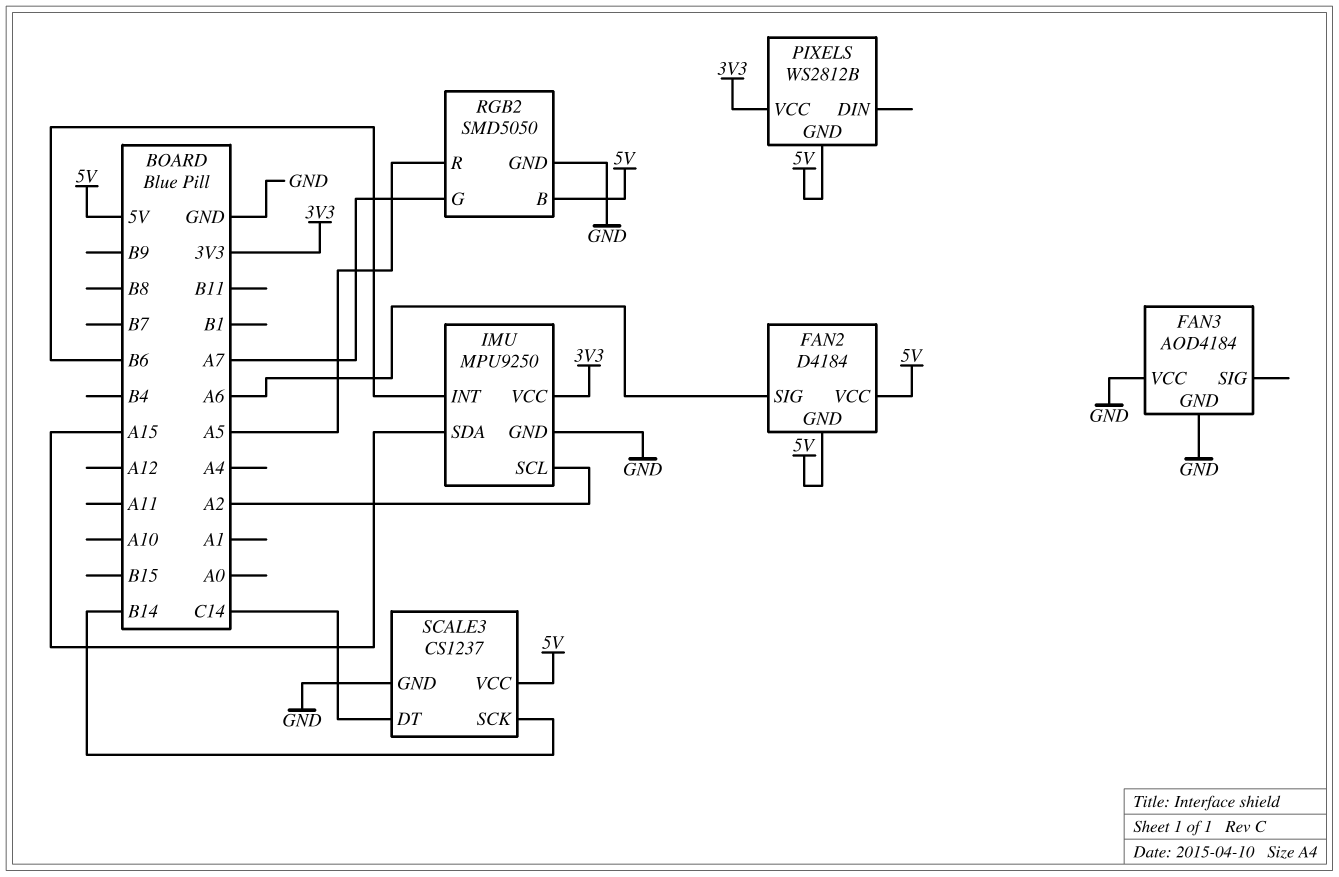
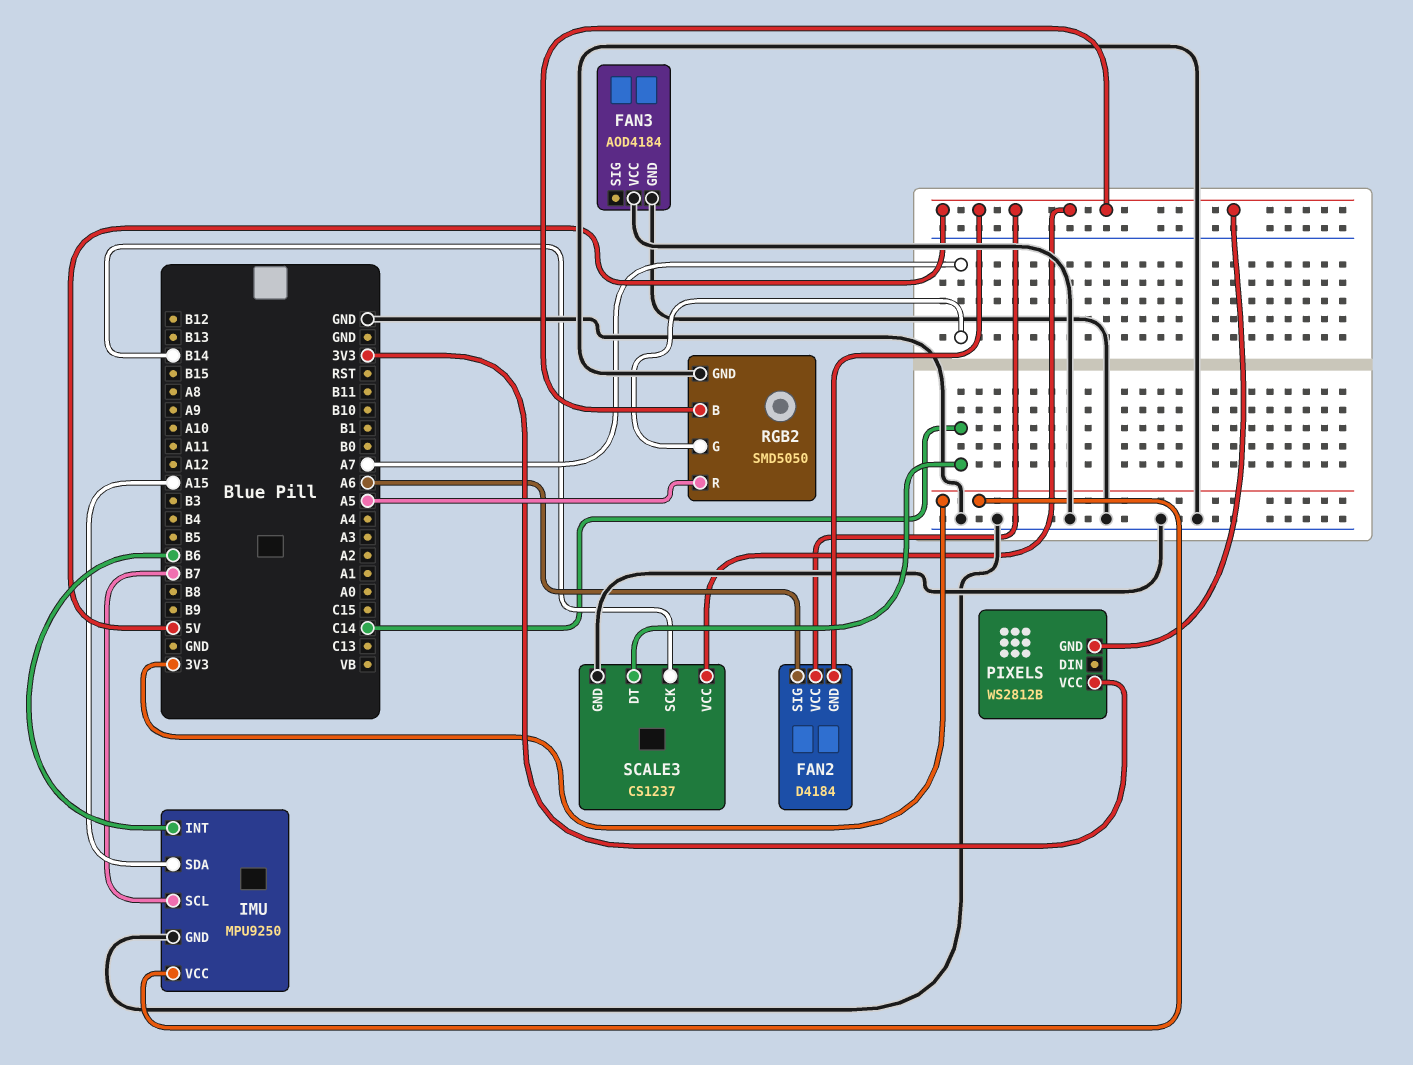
IMU pin SCL: A2 -> B7

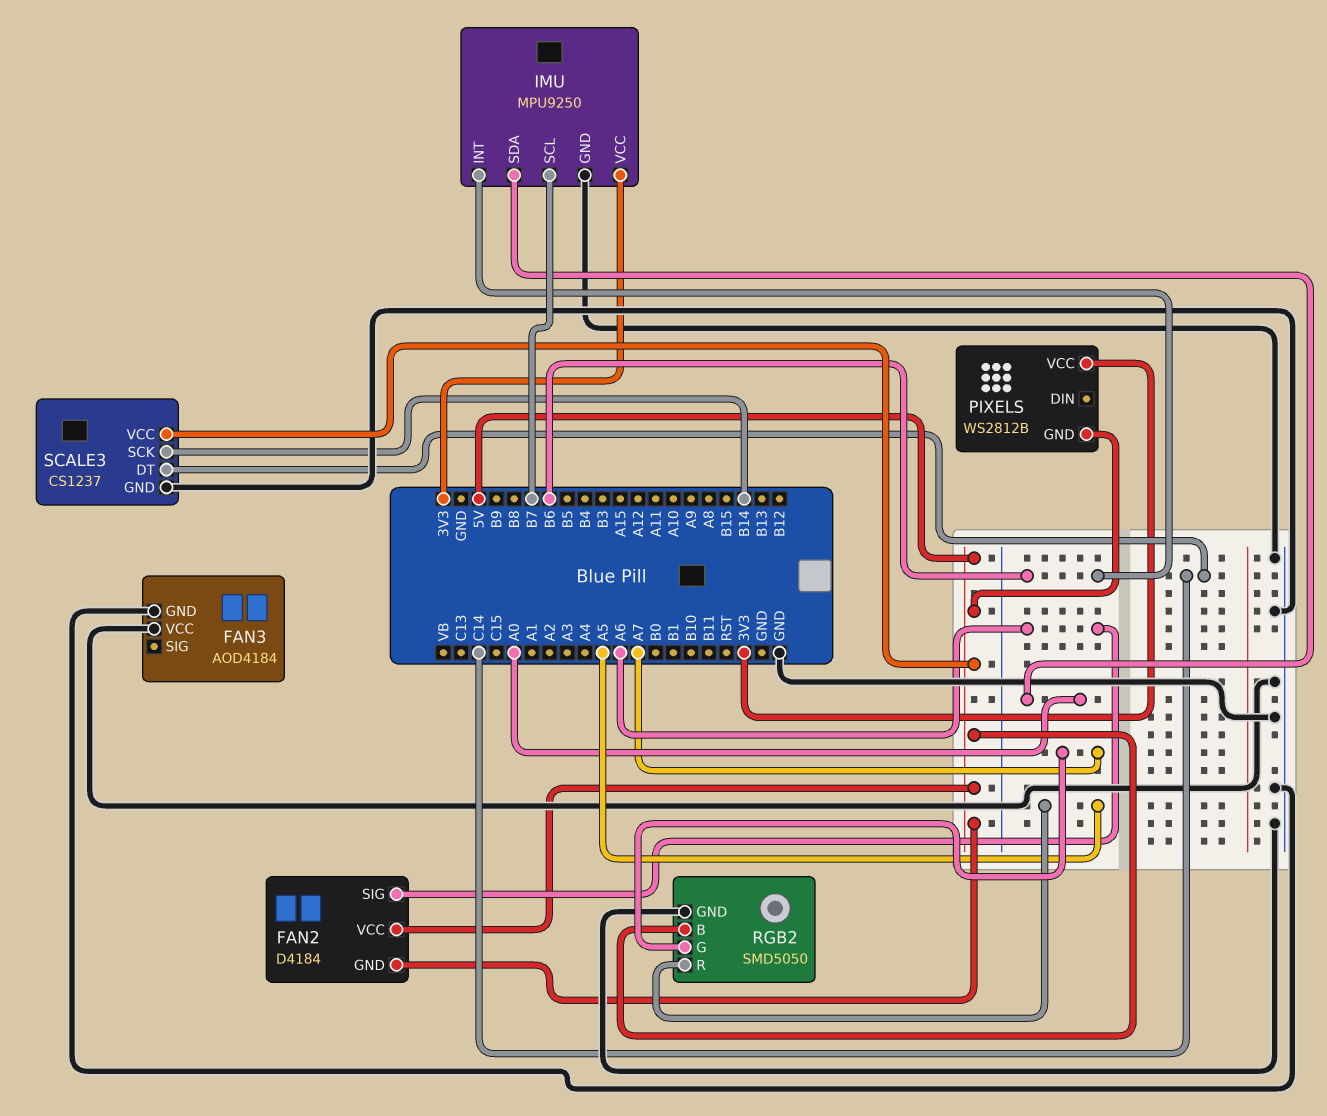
IMU pin SDA: A15 -> A0

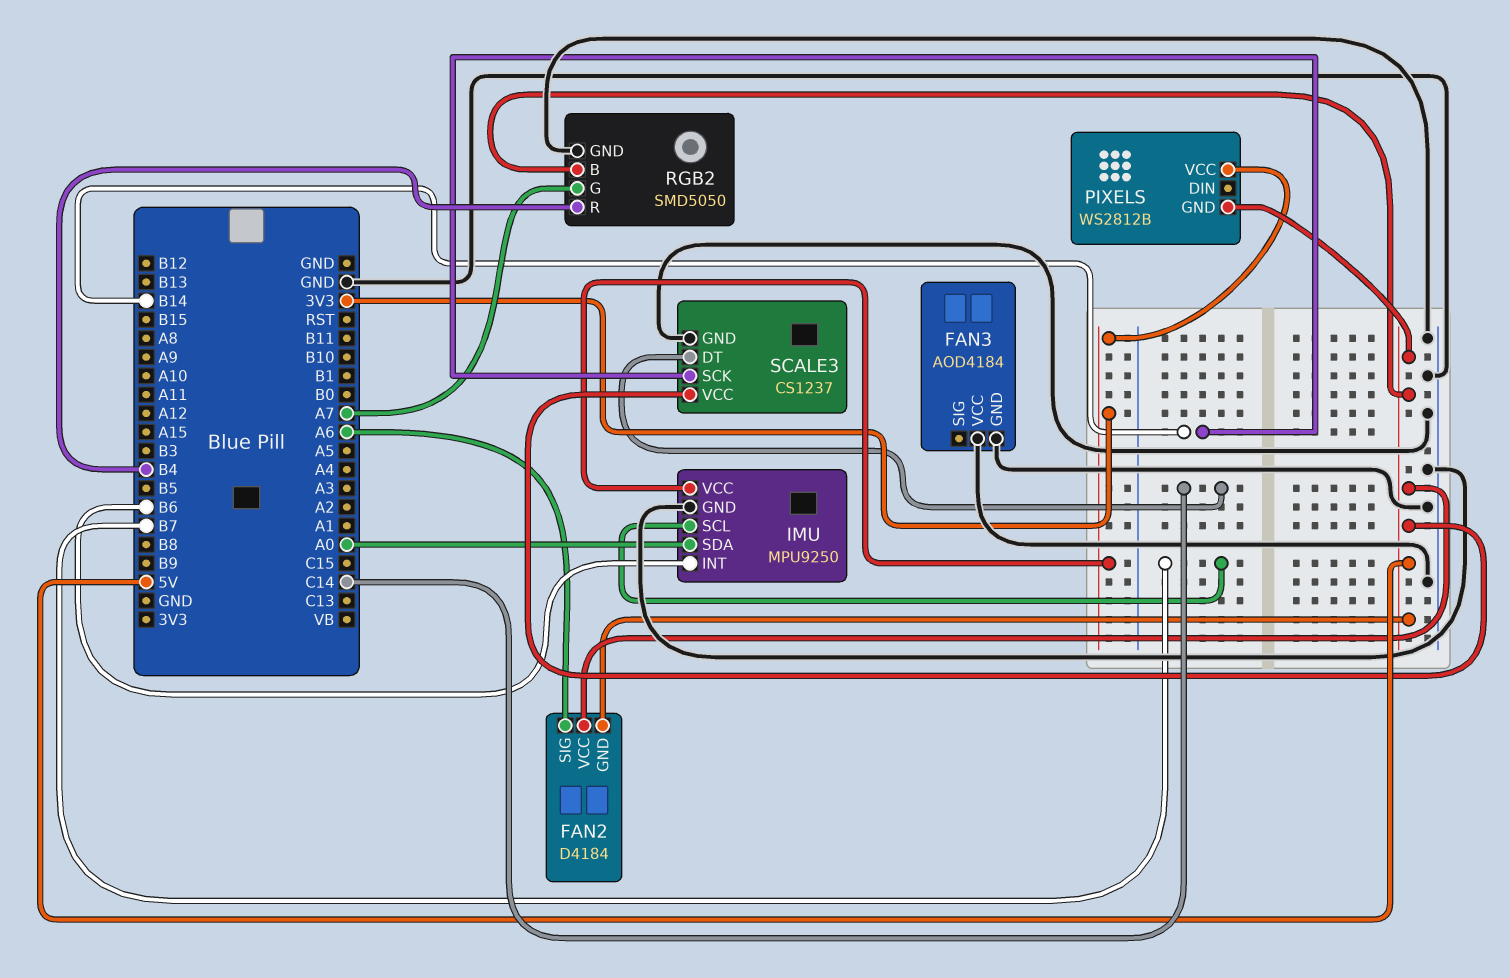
RGB2 pin R: A5 -> B4

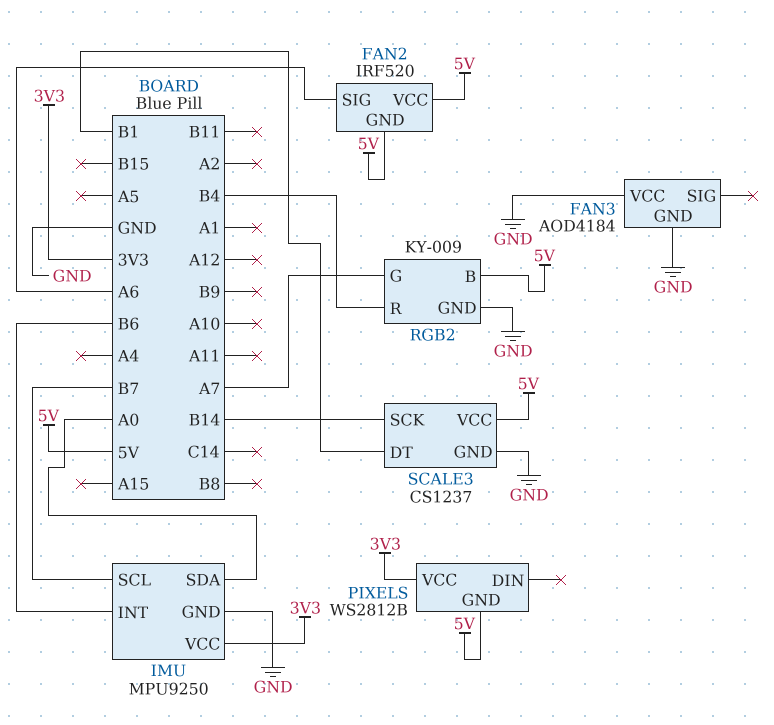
FAN2: D4184 -> IRF520
RGB2: SMD5050 -> KY-009
SCALE3 pin DT: C14 -> B1

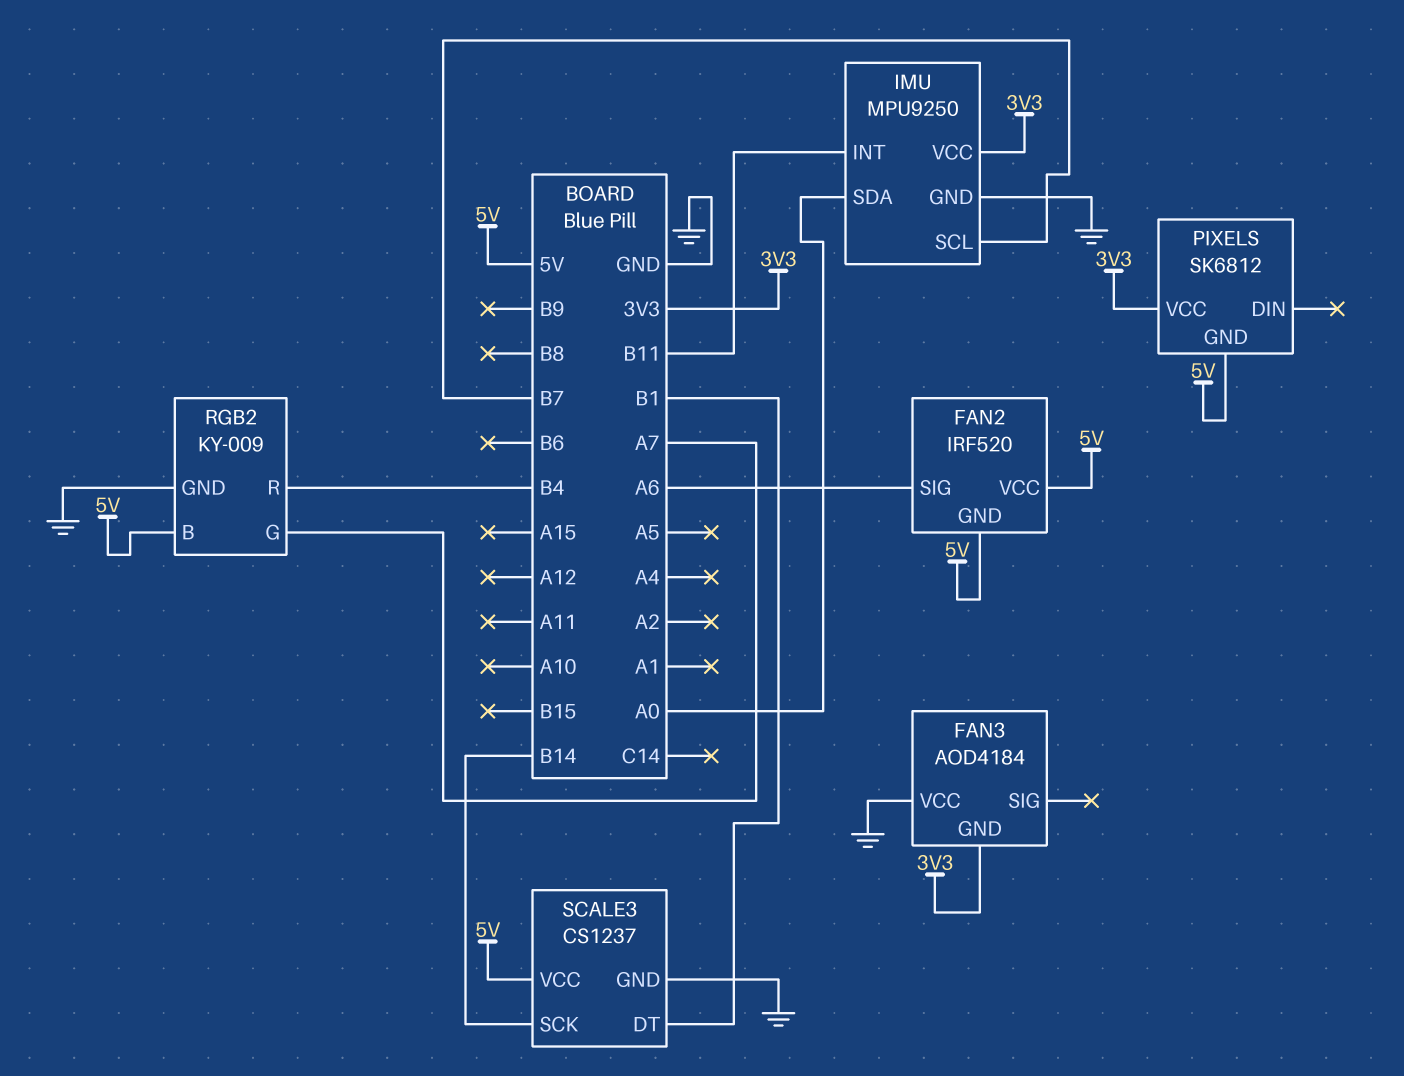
FAN3 pin GND: GND -> 3V3
IMU pin INT: B6 -> B11
PIXELS: WS2812B -> SK6812

